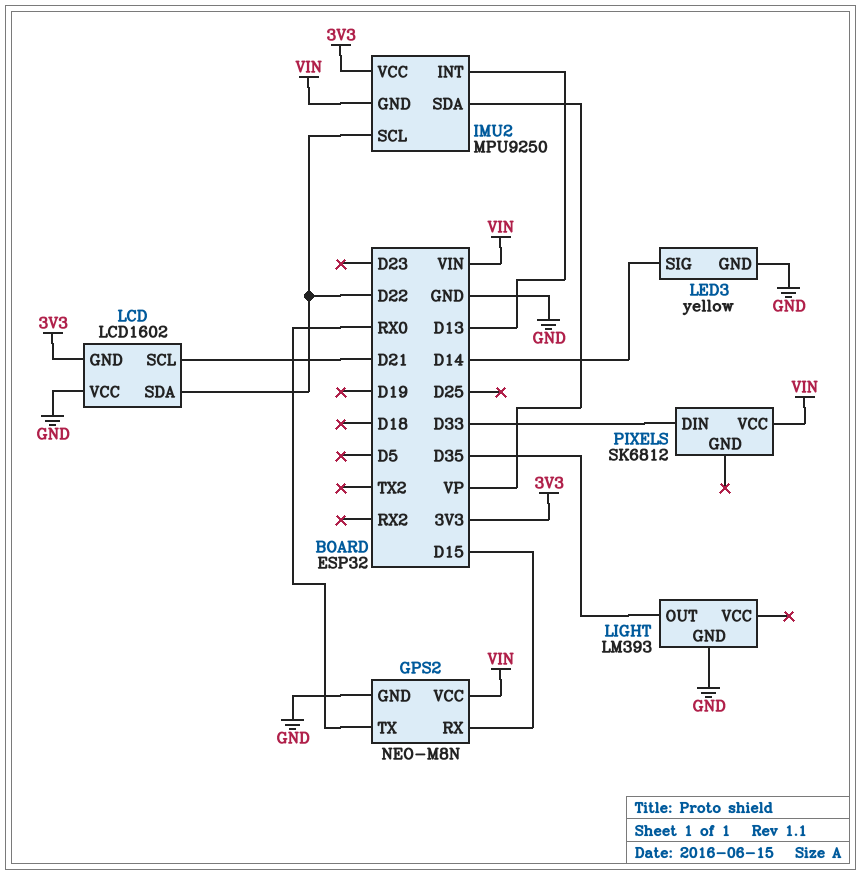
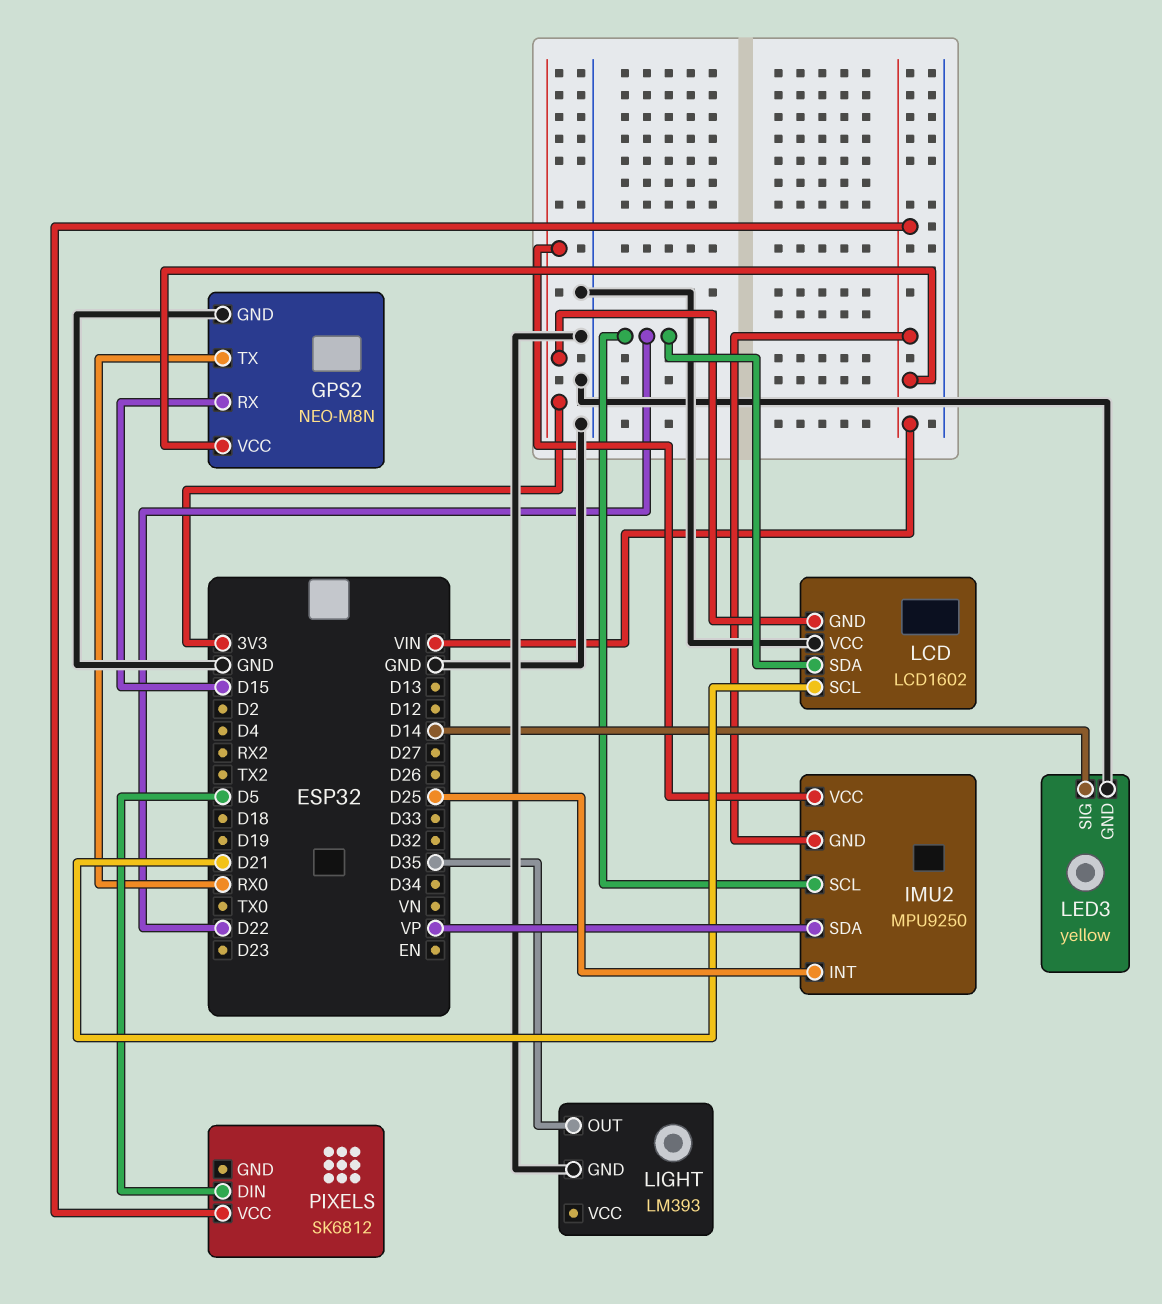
IMU2 pin INT: D13 -> D25
PIXELS pin DIN: D33 -> D5

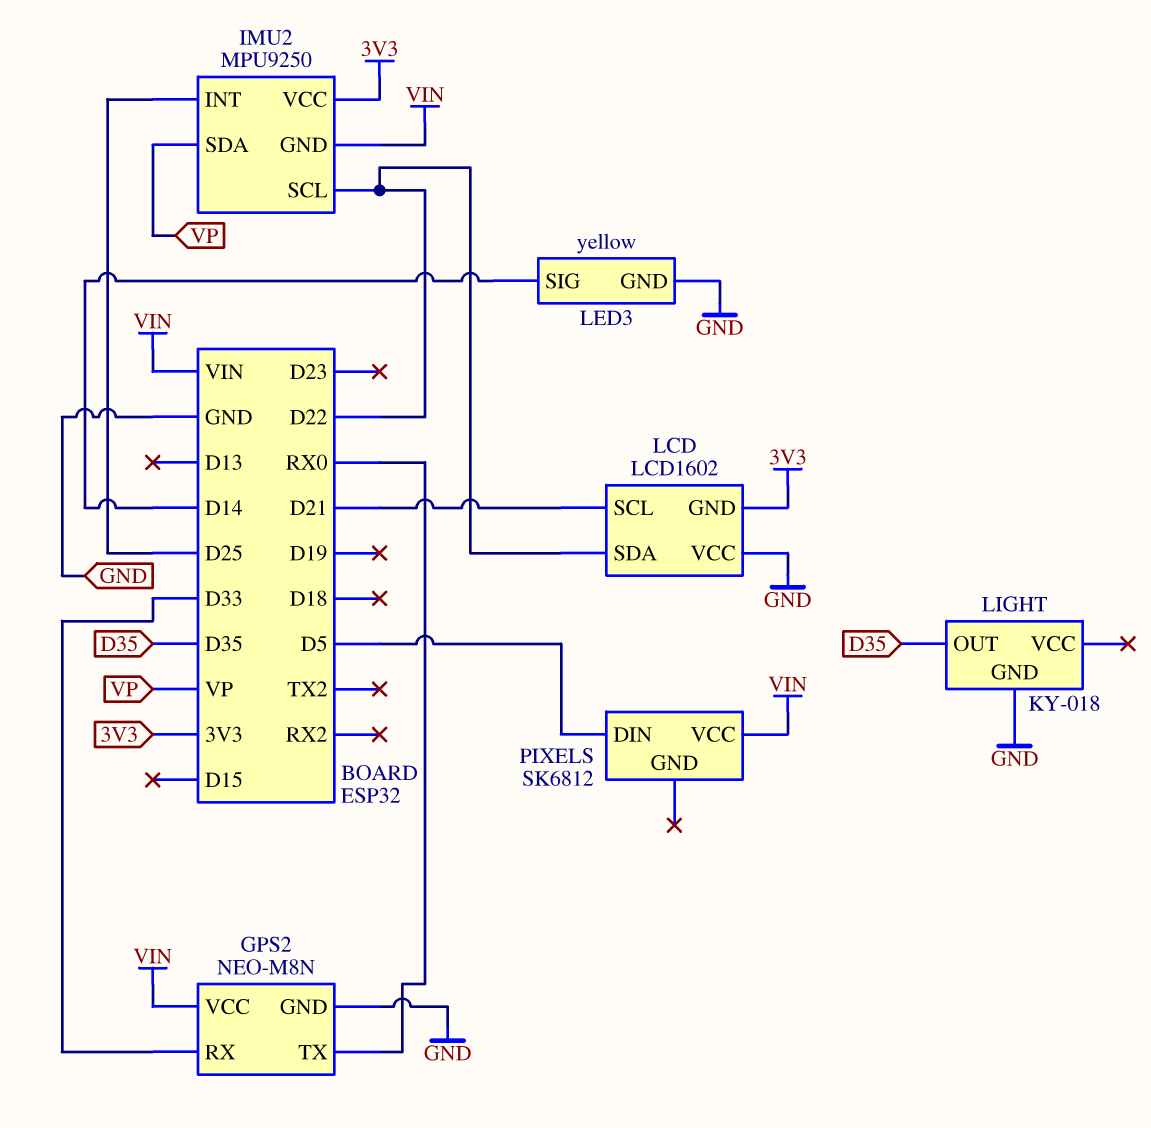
GPS2 pin RX: D15 -> D33
LIGHT: LM393 -> KY-018

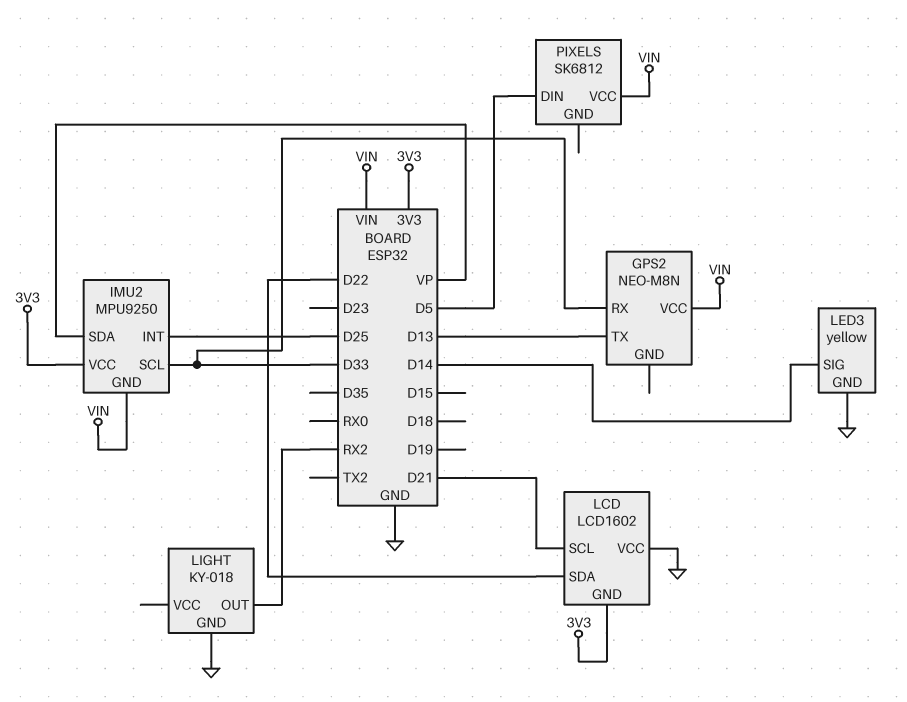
GPS2 pin GND: GND -> none
GPS2 pin TX: RX0 -> D13
IMU2 pin SCL: D22 -> D33
LIGHT pin OUT: D35 -> RX2

